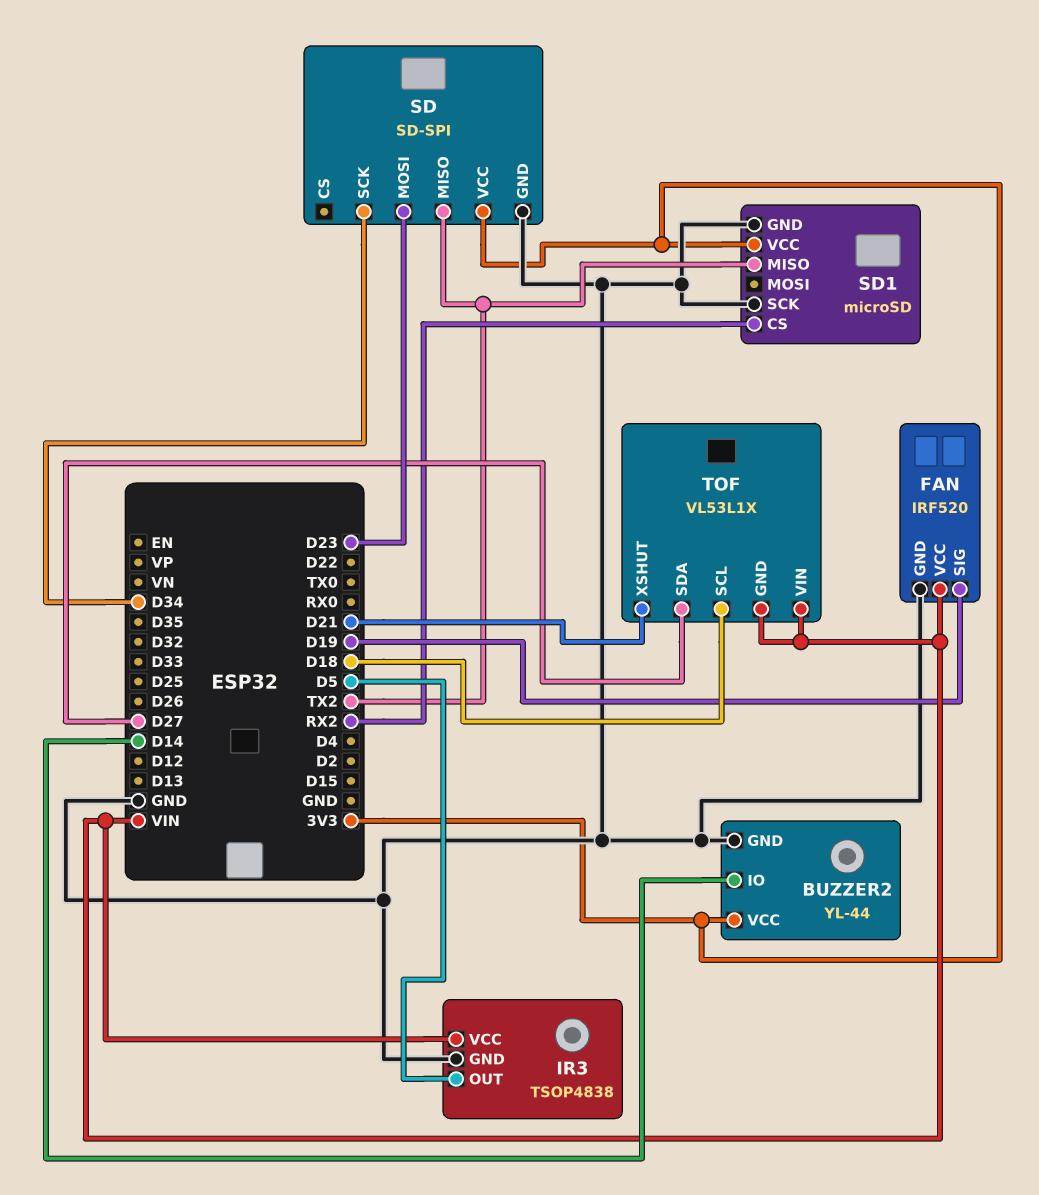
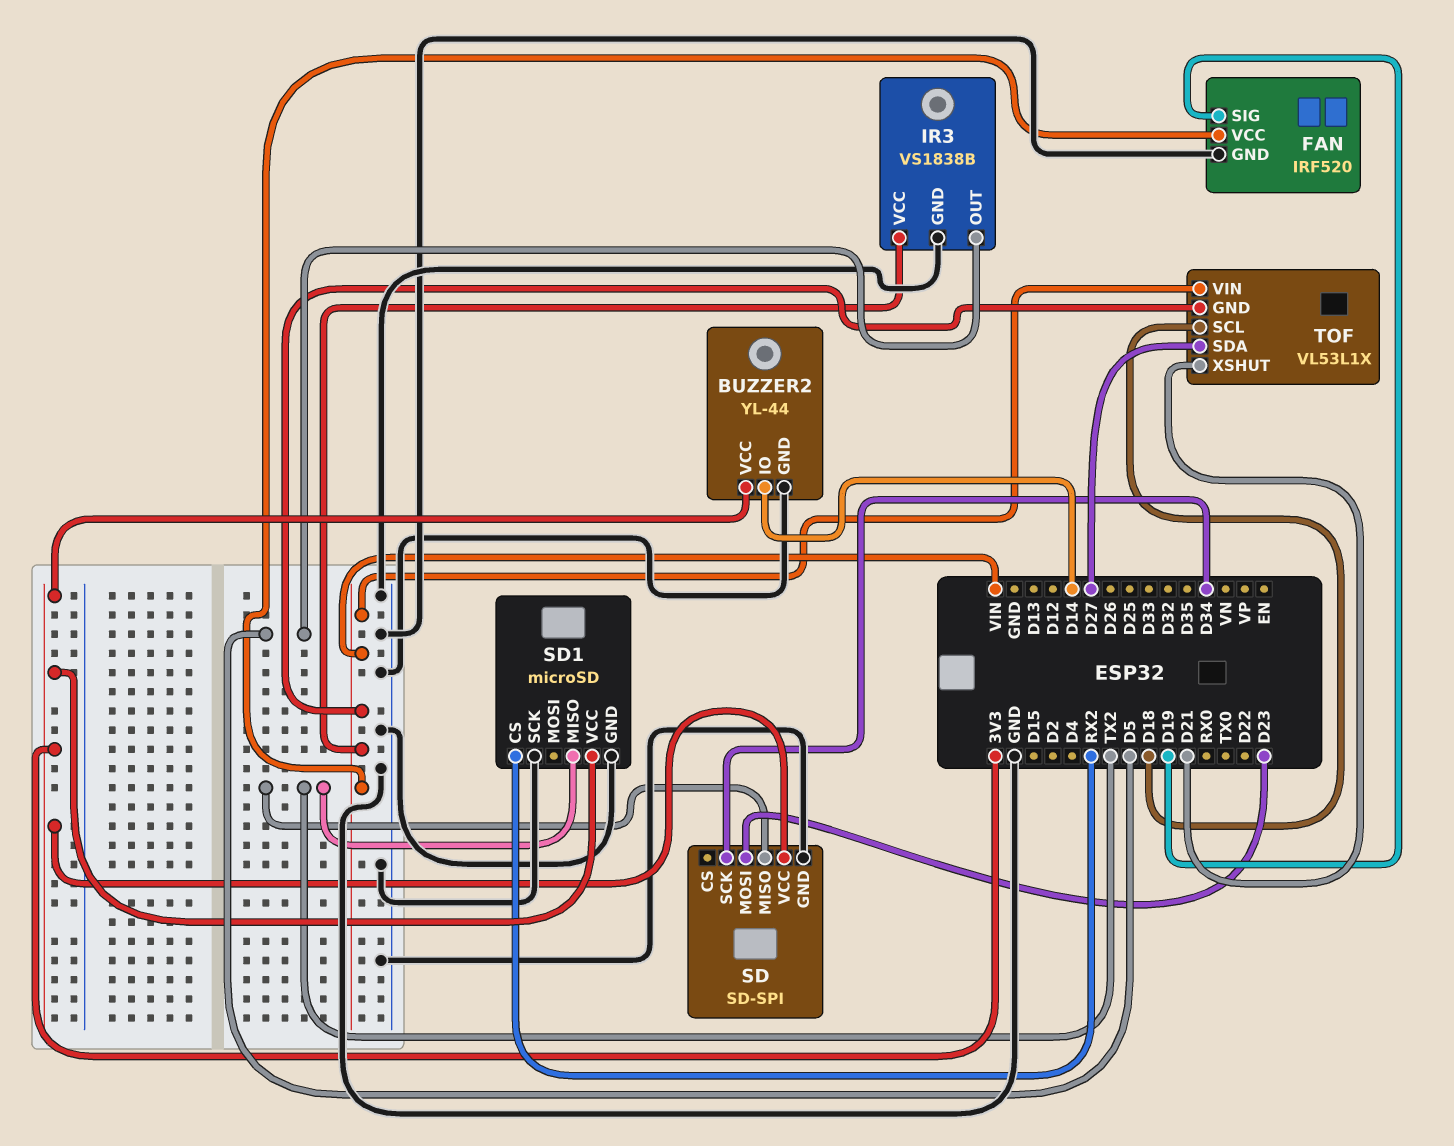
IR3: TSOP4838 -> VS1838B

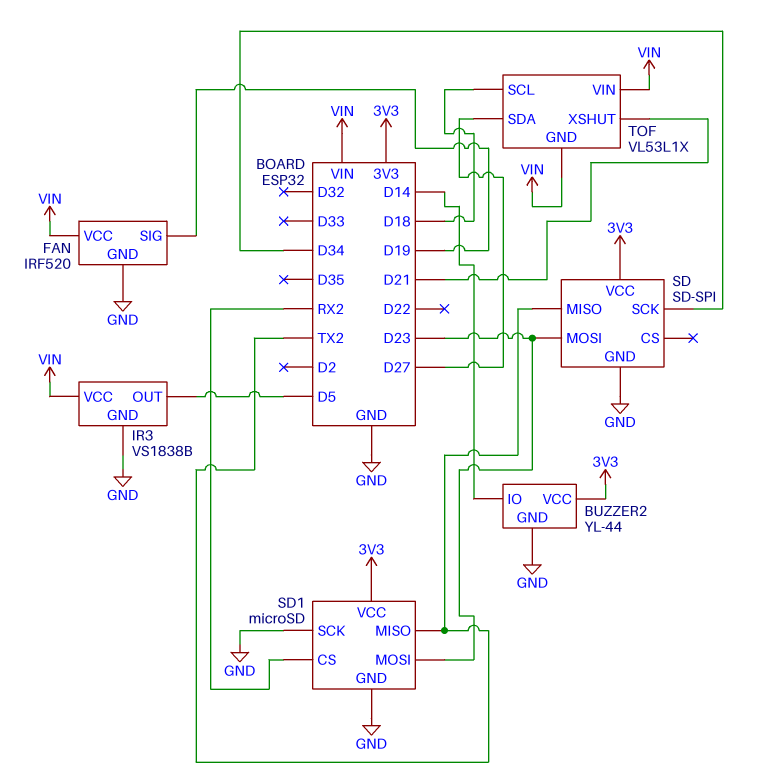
SD1 pin MOSI: none -> D23

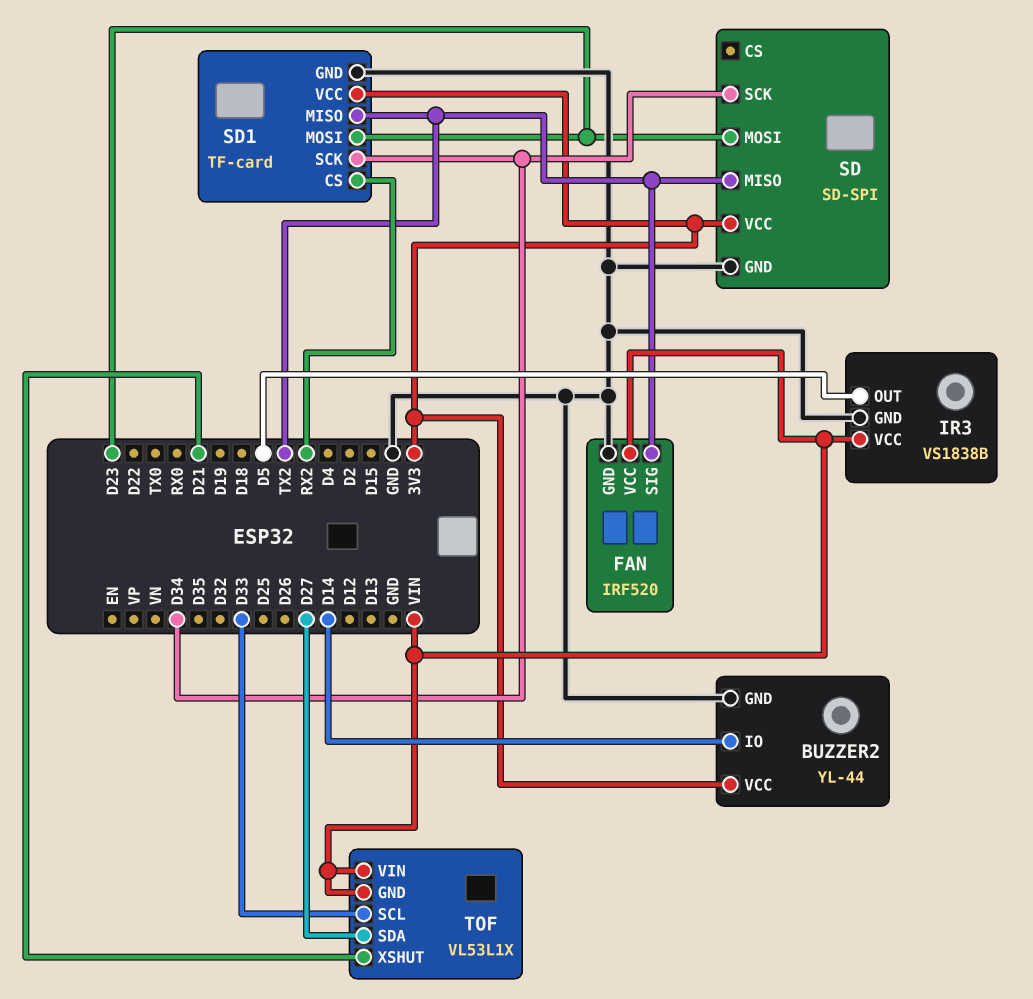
FAN pin SIG: D19 -> TX2
SD1: microSD -> TF-card
SD1 pin SCK: GND -> D34
TOF pin SCL: D18 -> D33

